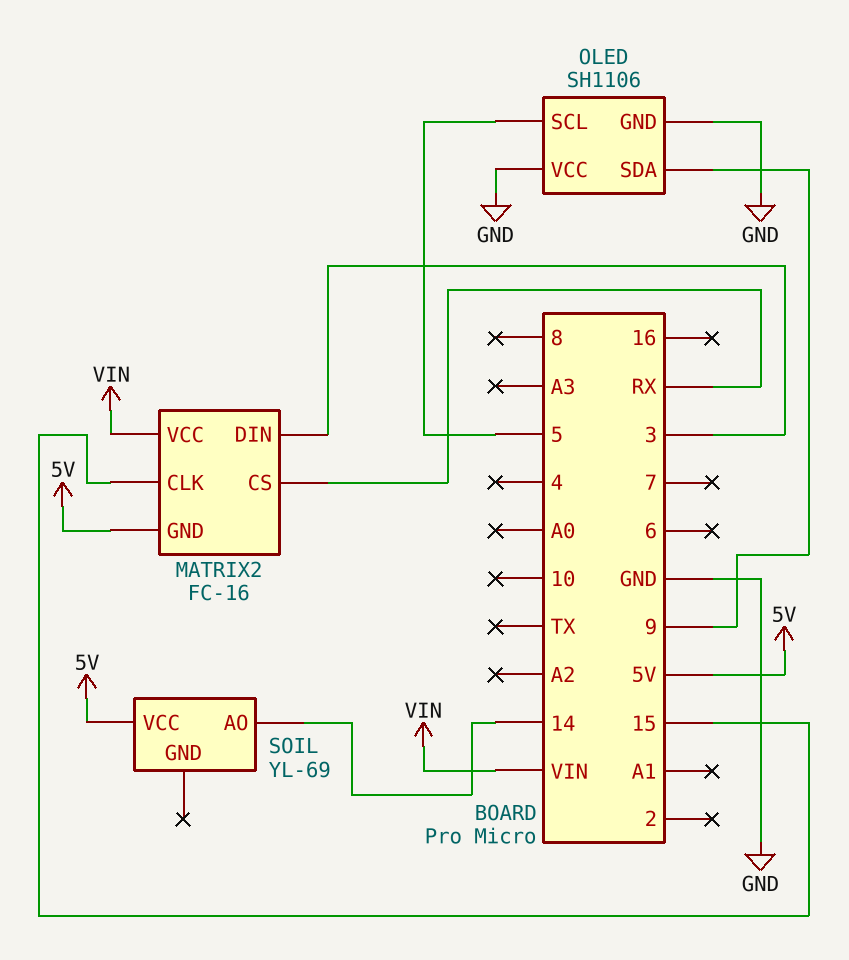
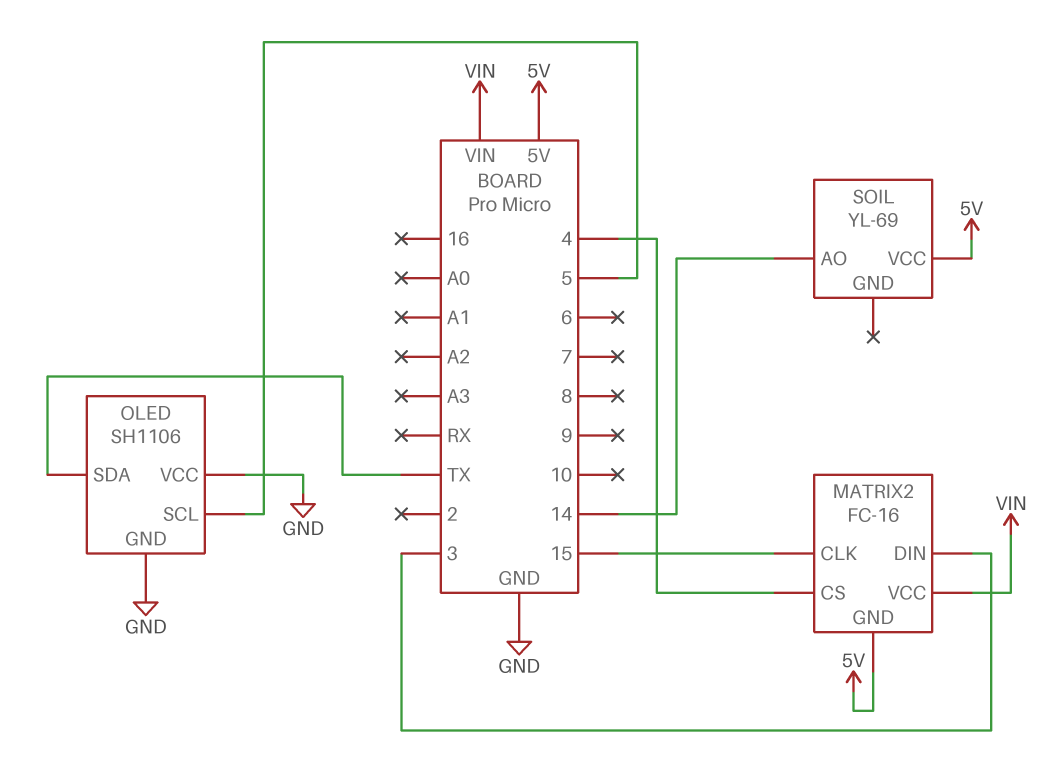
MATRIX2 pin CS: RX -> 4
OLED pin SDA: 9 -> TX

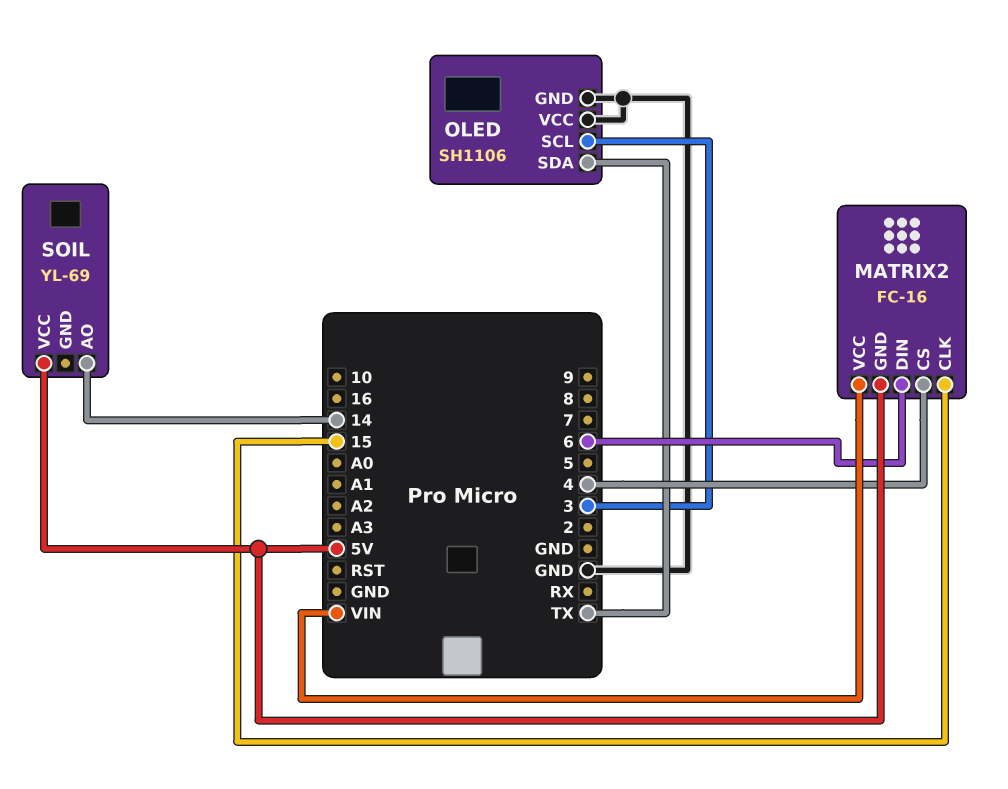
MATRIX2 pin DIN: 3 -> 6
OLED pin SCL: 5 -> 3

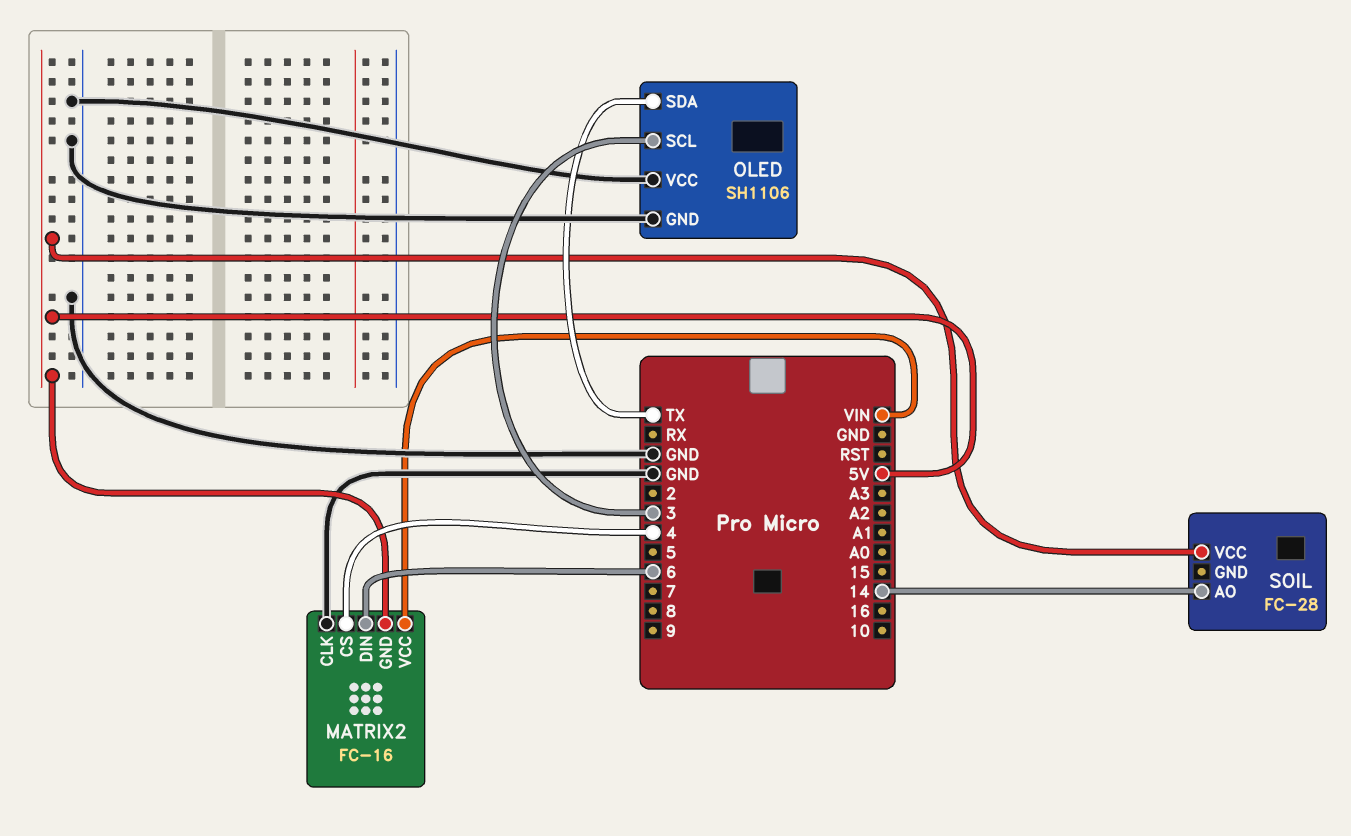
MATRIX2 pin CLK: 15 -> GND
SOIL: YL-69 -> FC-28

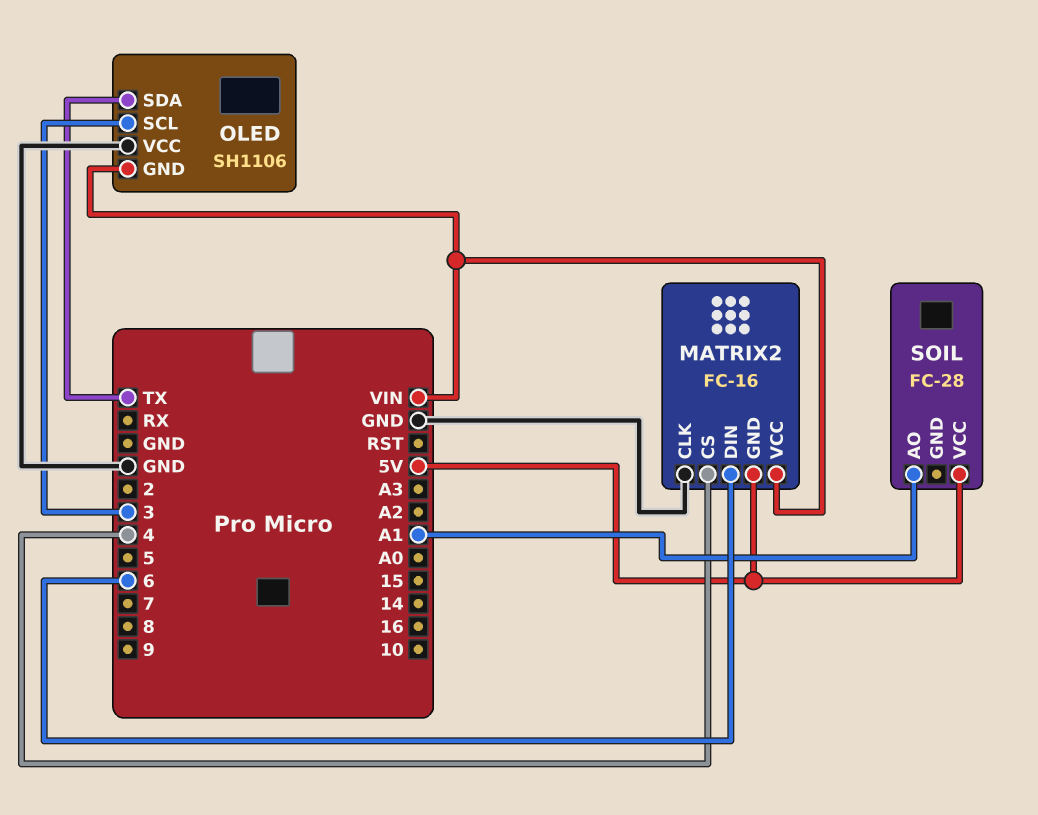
OLED pin GND: GND -> VIN
SOIL pin AO: 14 -> A1

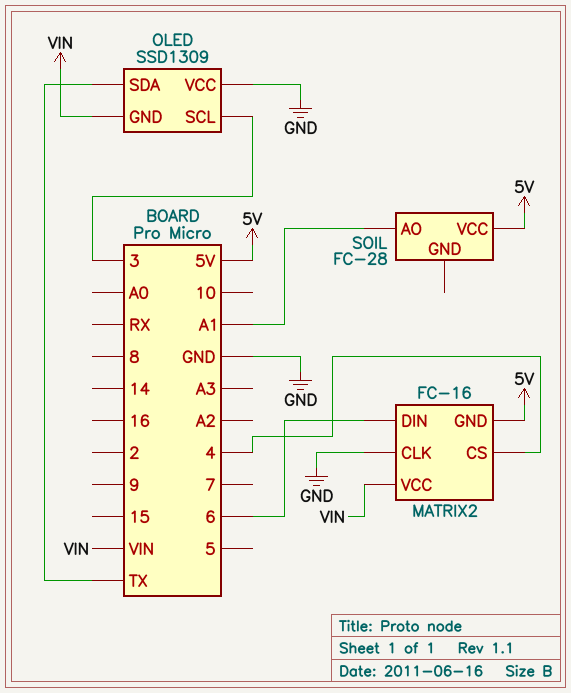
OLED: SH1106 -> SSD1309

